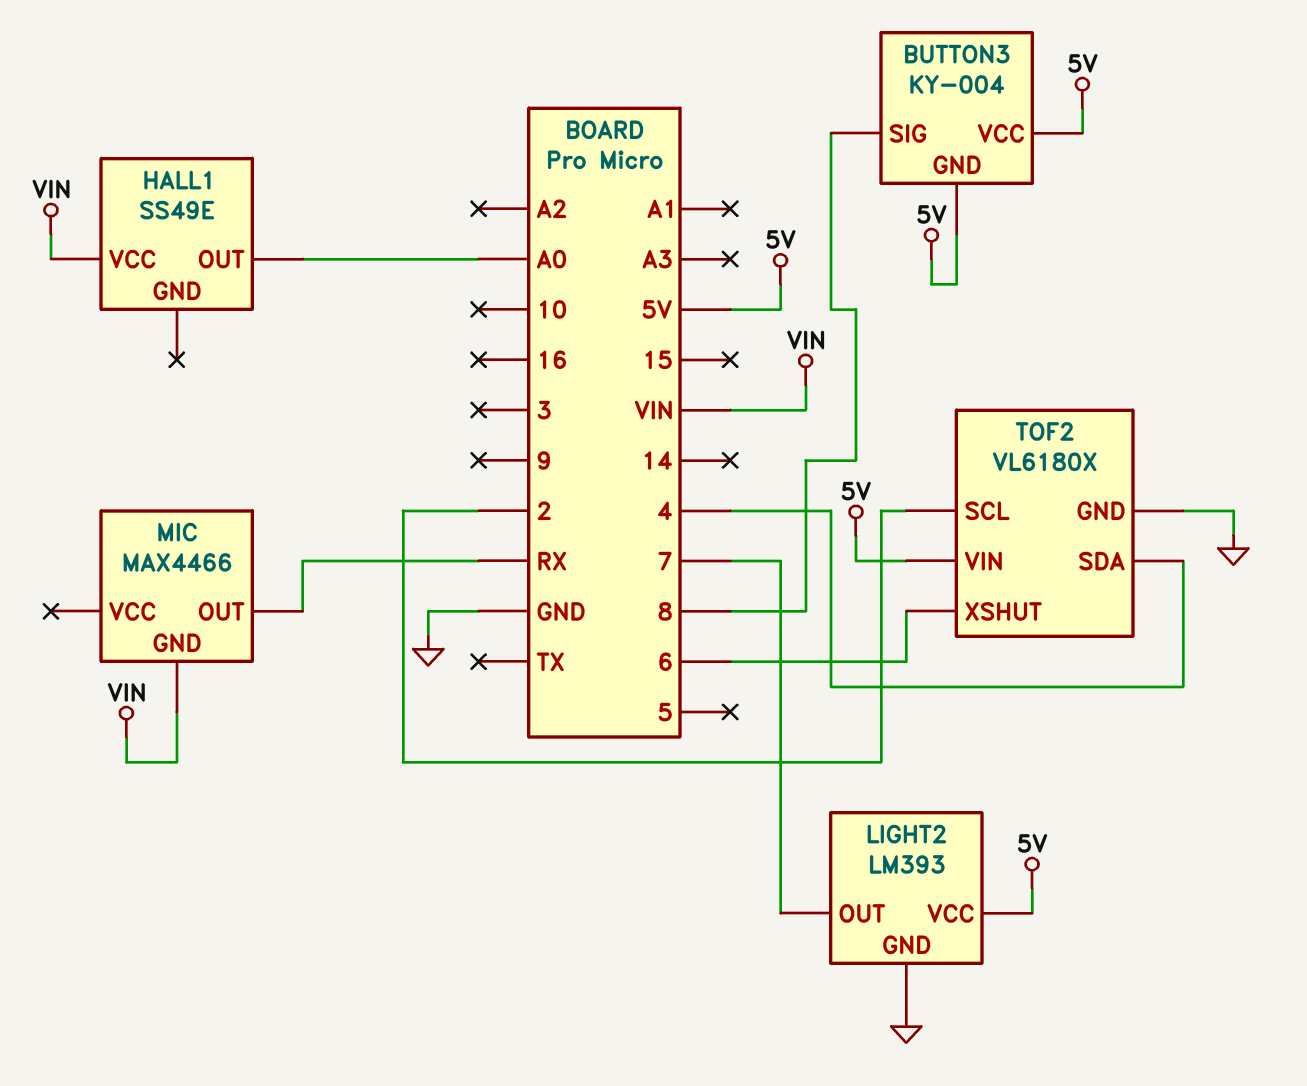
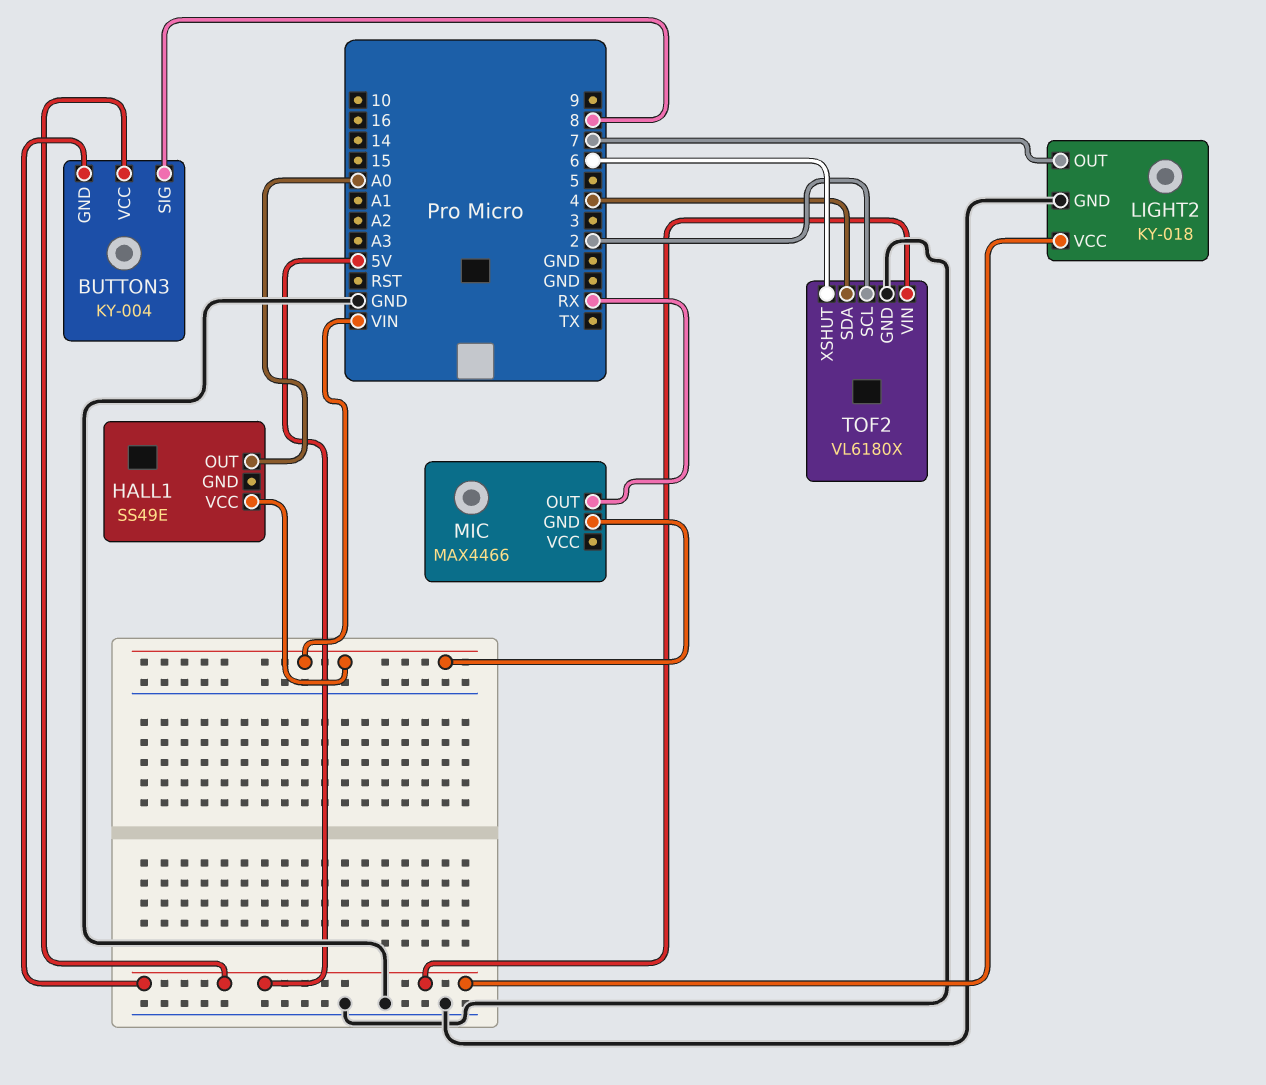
LIGHT2: LM393 -> KY-018

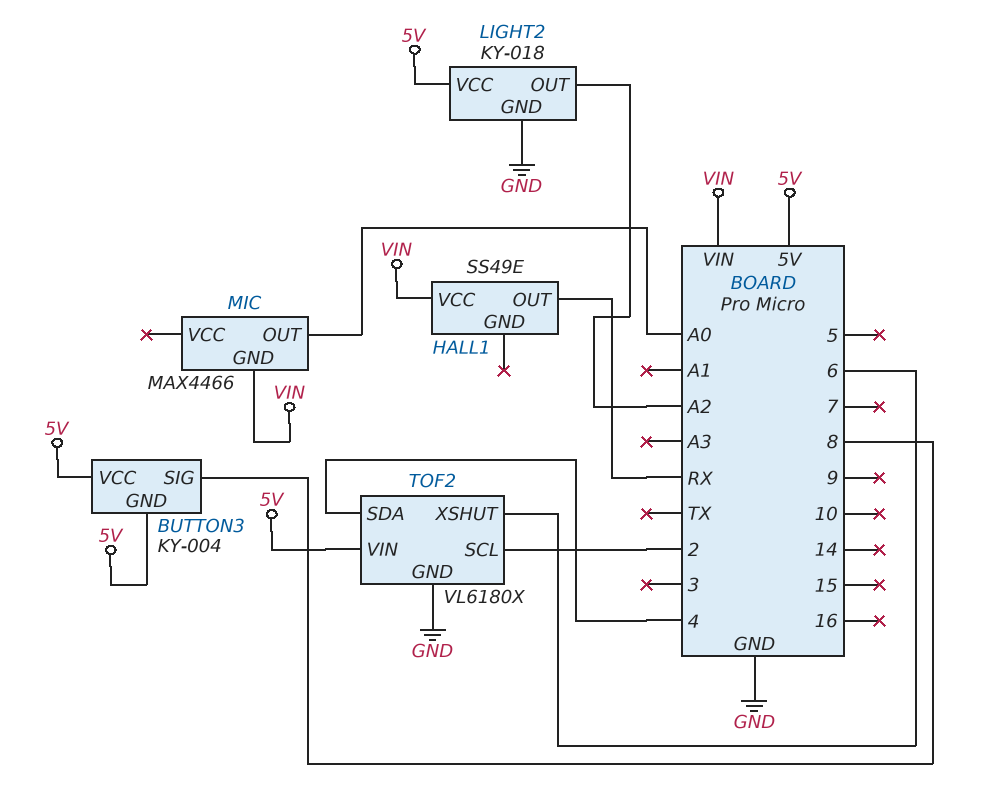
HALL1 pin OUT: A0 -> RX
LIGHT2 pin OUT: 7 -> A2
MIC pin OUT: RX -> A0

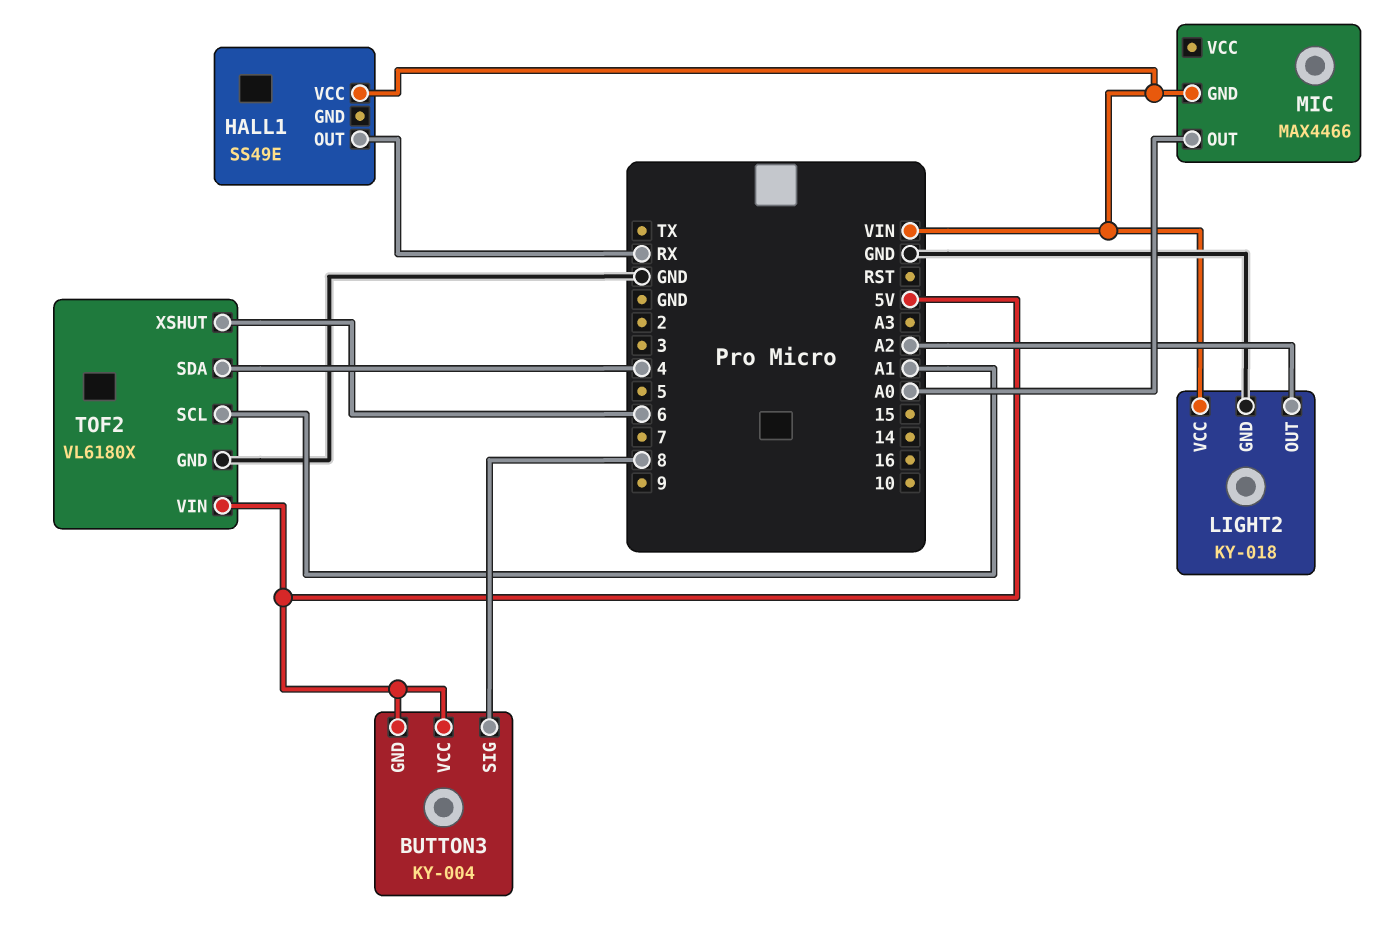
LIGHT2 pin VCC: 5V -> VIN
TOF2 pin SCL: 2 -> A1

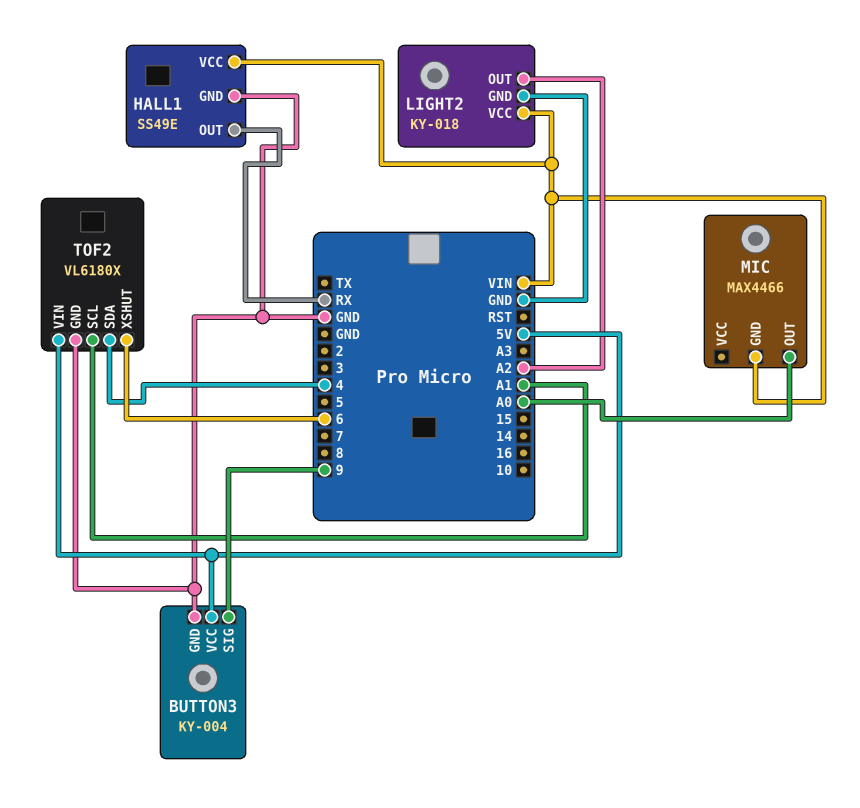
BUTTON3 pin GND: 5V -> GND
BUTTON3 pin SIG: 8 -> 9
HALL1 pin GND: none -> GND

